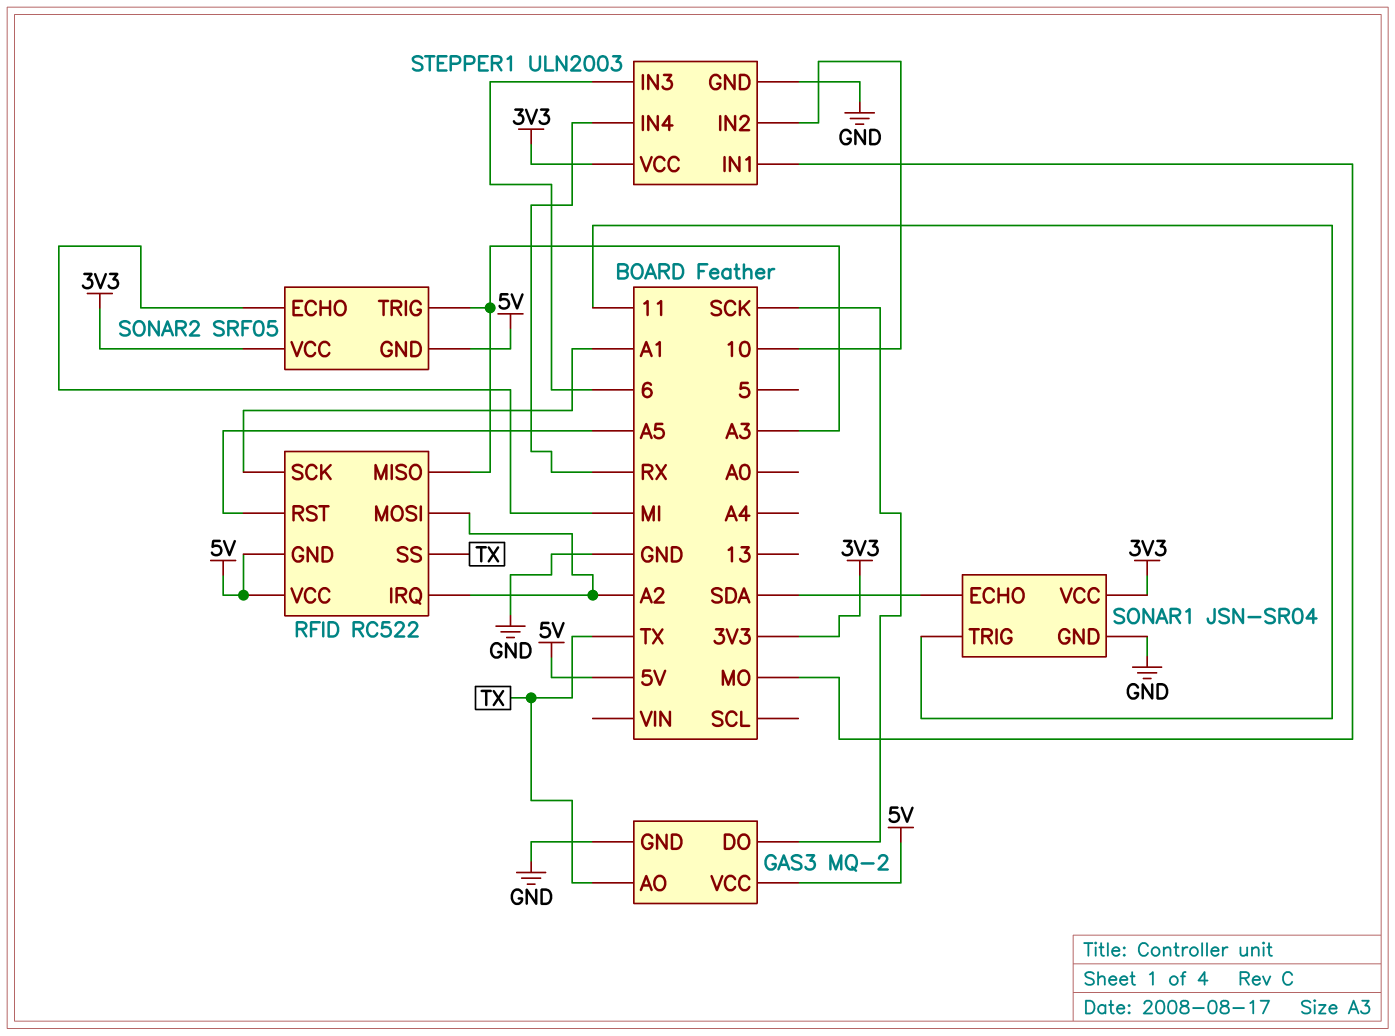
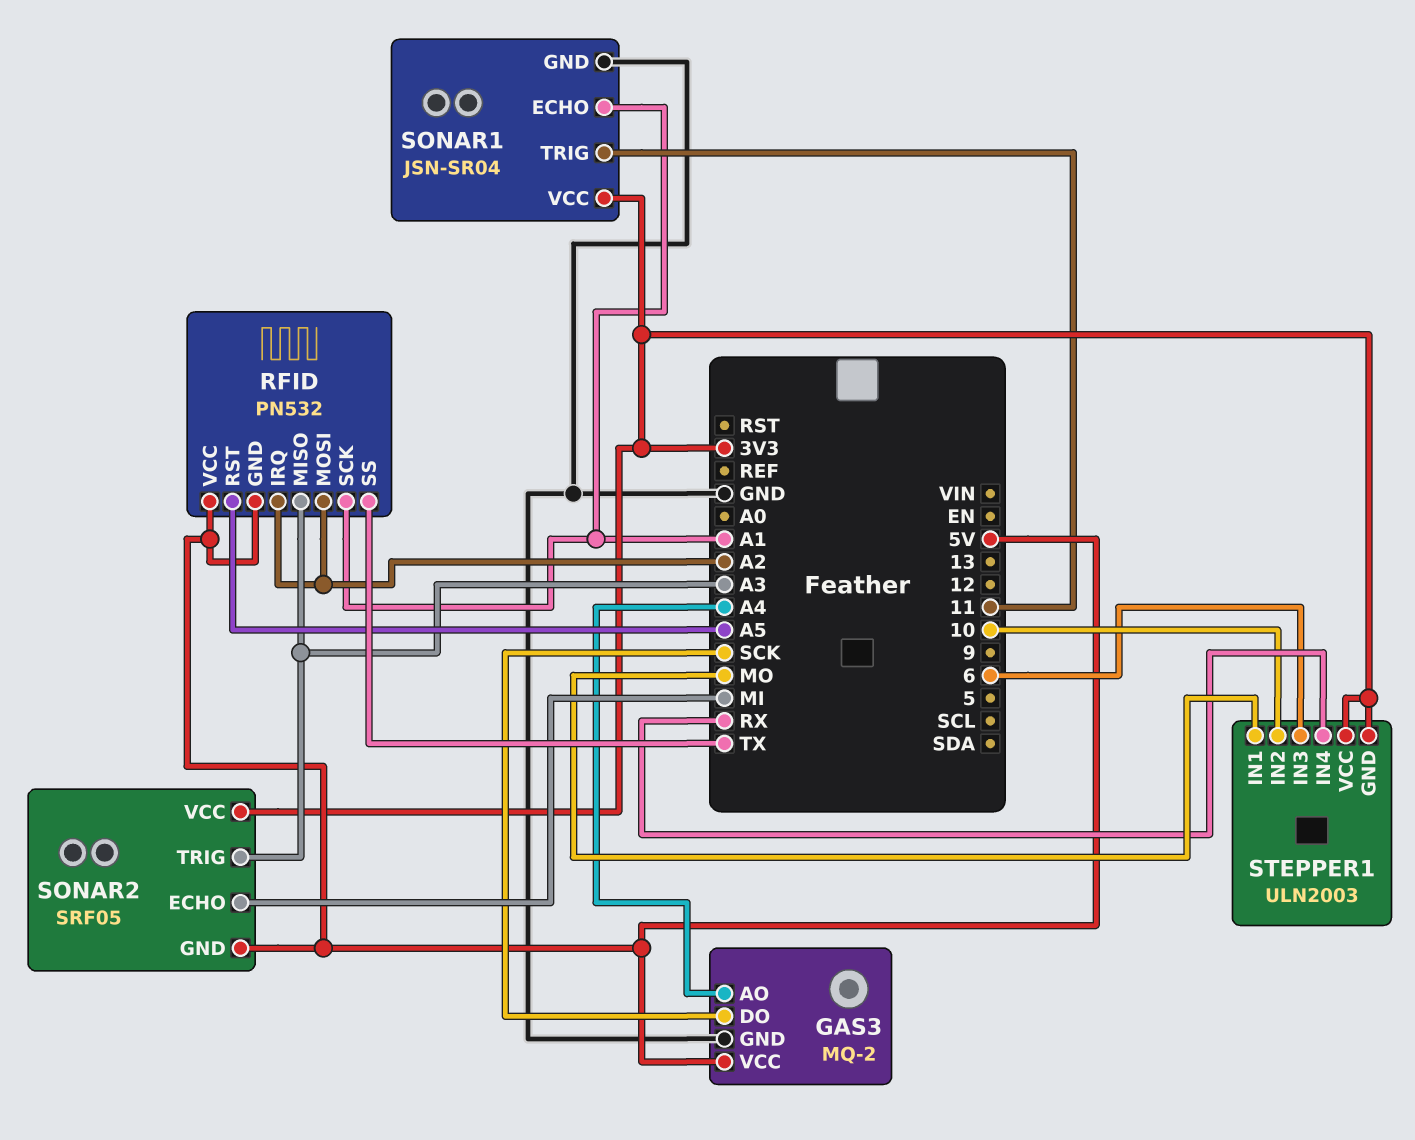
GAS3 pin AO: TX -> A4
RFID: RC522 -> PN532
SONAR1 pin ECHO: SDA -> A1
STEPPER1 pin GND: GND -> 3V3

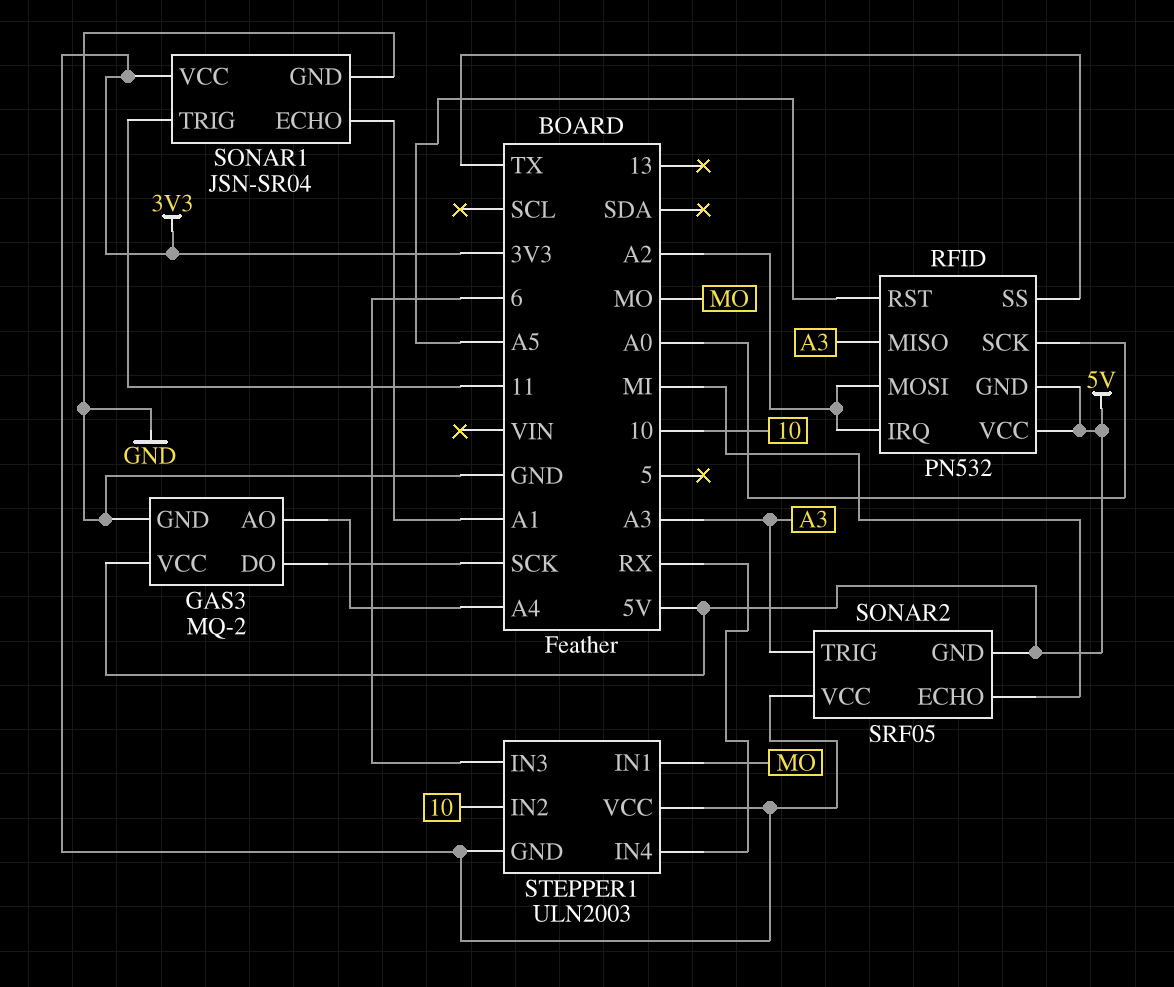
RFID pin SCK: A1 -> A0

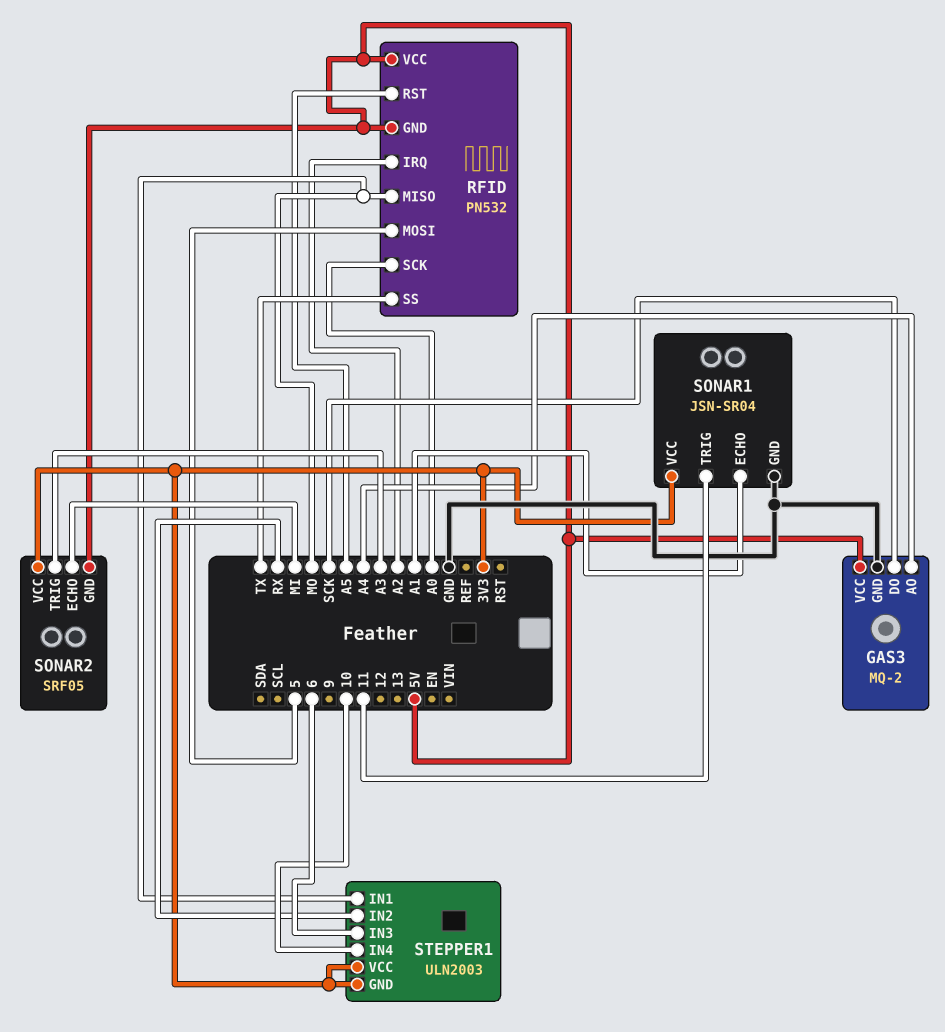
RFID pin MISO: A3 -> MO
RFID pin MOSI: A2 -> 5
STEPPER1 pin IN2: 10 -> RX
STEPPER1 pin IN4: RX -> 10

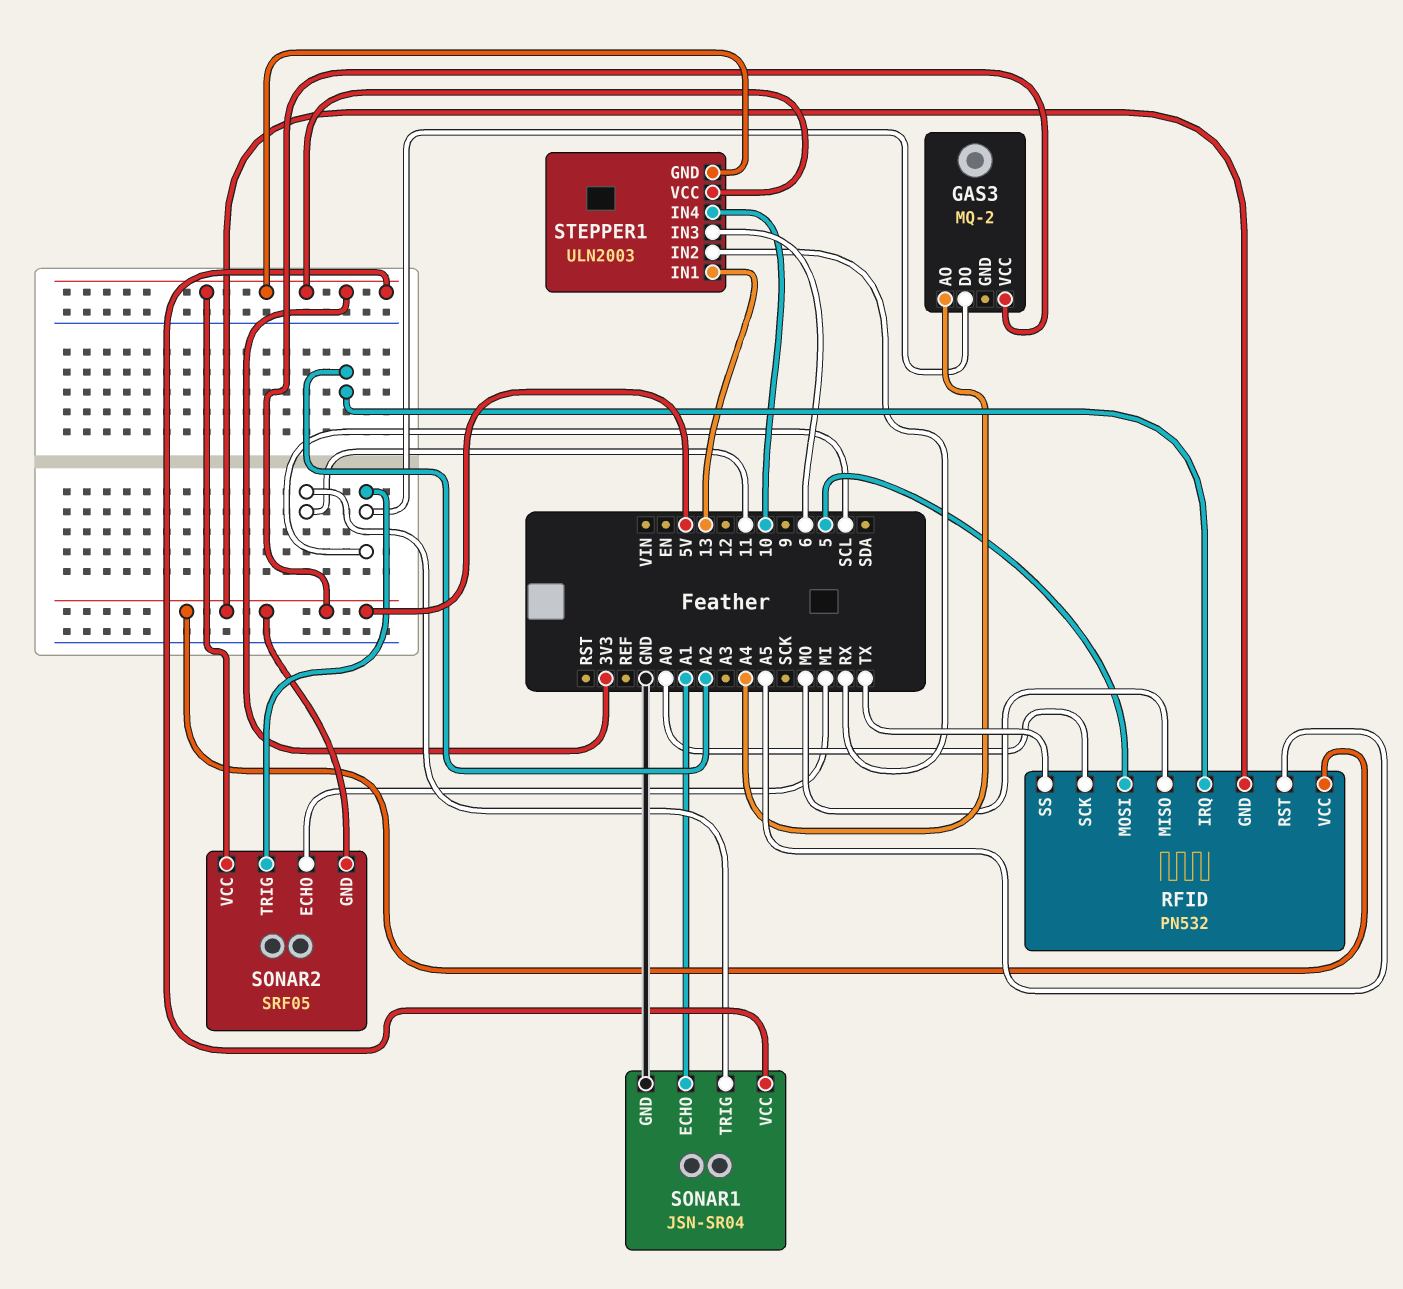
GAS3 pin DO: SCK -> SCL
GAS3 pin GND: GND -> none
SONAR2 pin TRIG: A3 -> SCL
STEPPER1 pin IN1: MO -> 13

